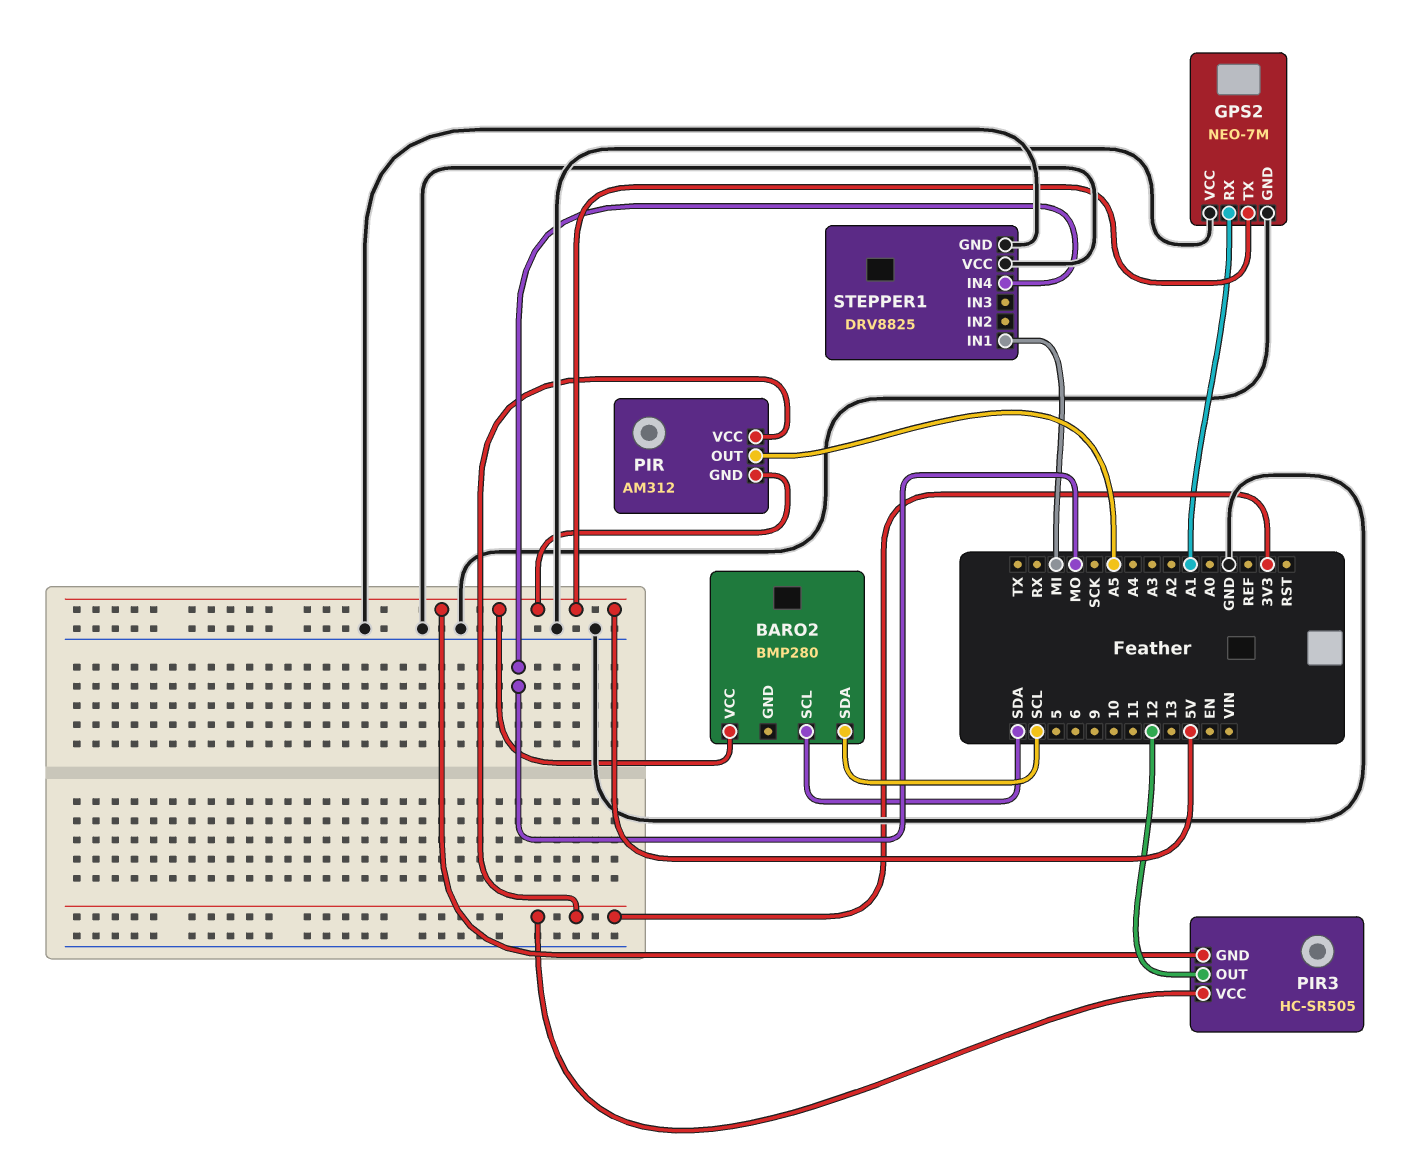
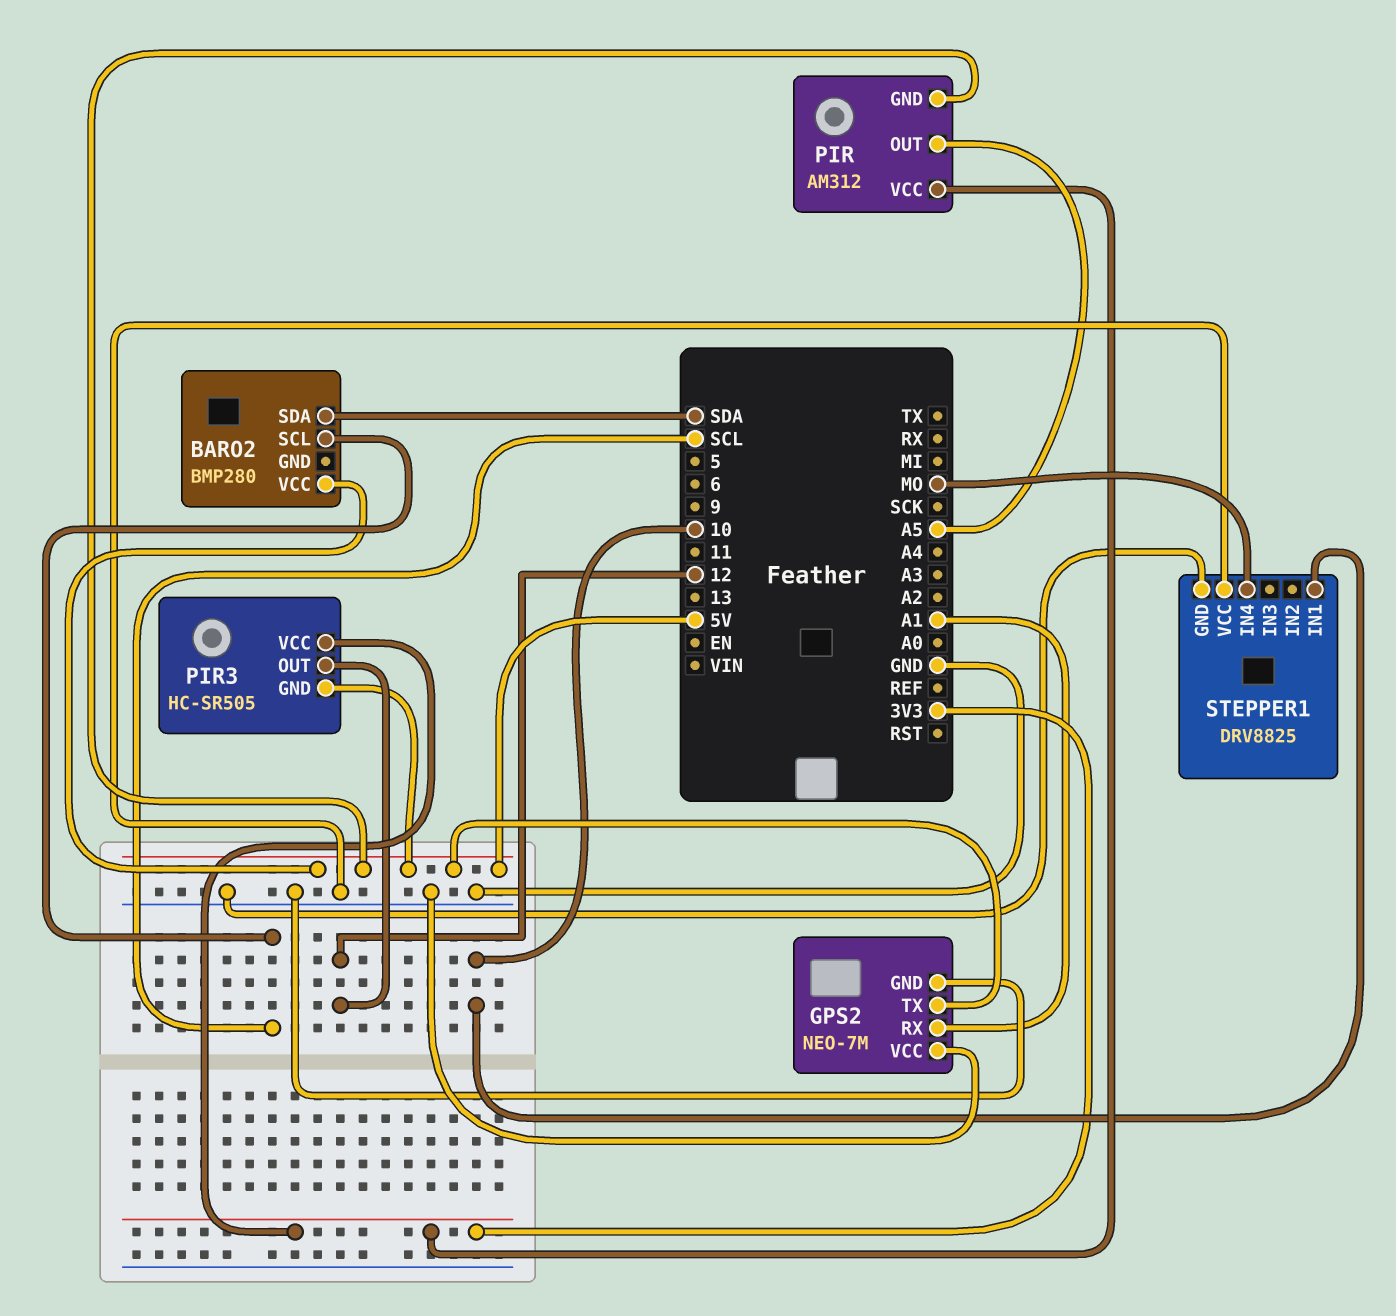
BARO2 pin SCL: SDA -> SCL
BARO2 pin SDA: SCL -> SDA
STEPPER1 pin IN1: MI -> 10

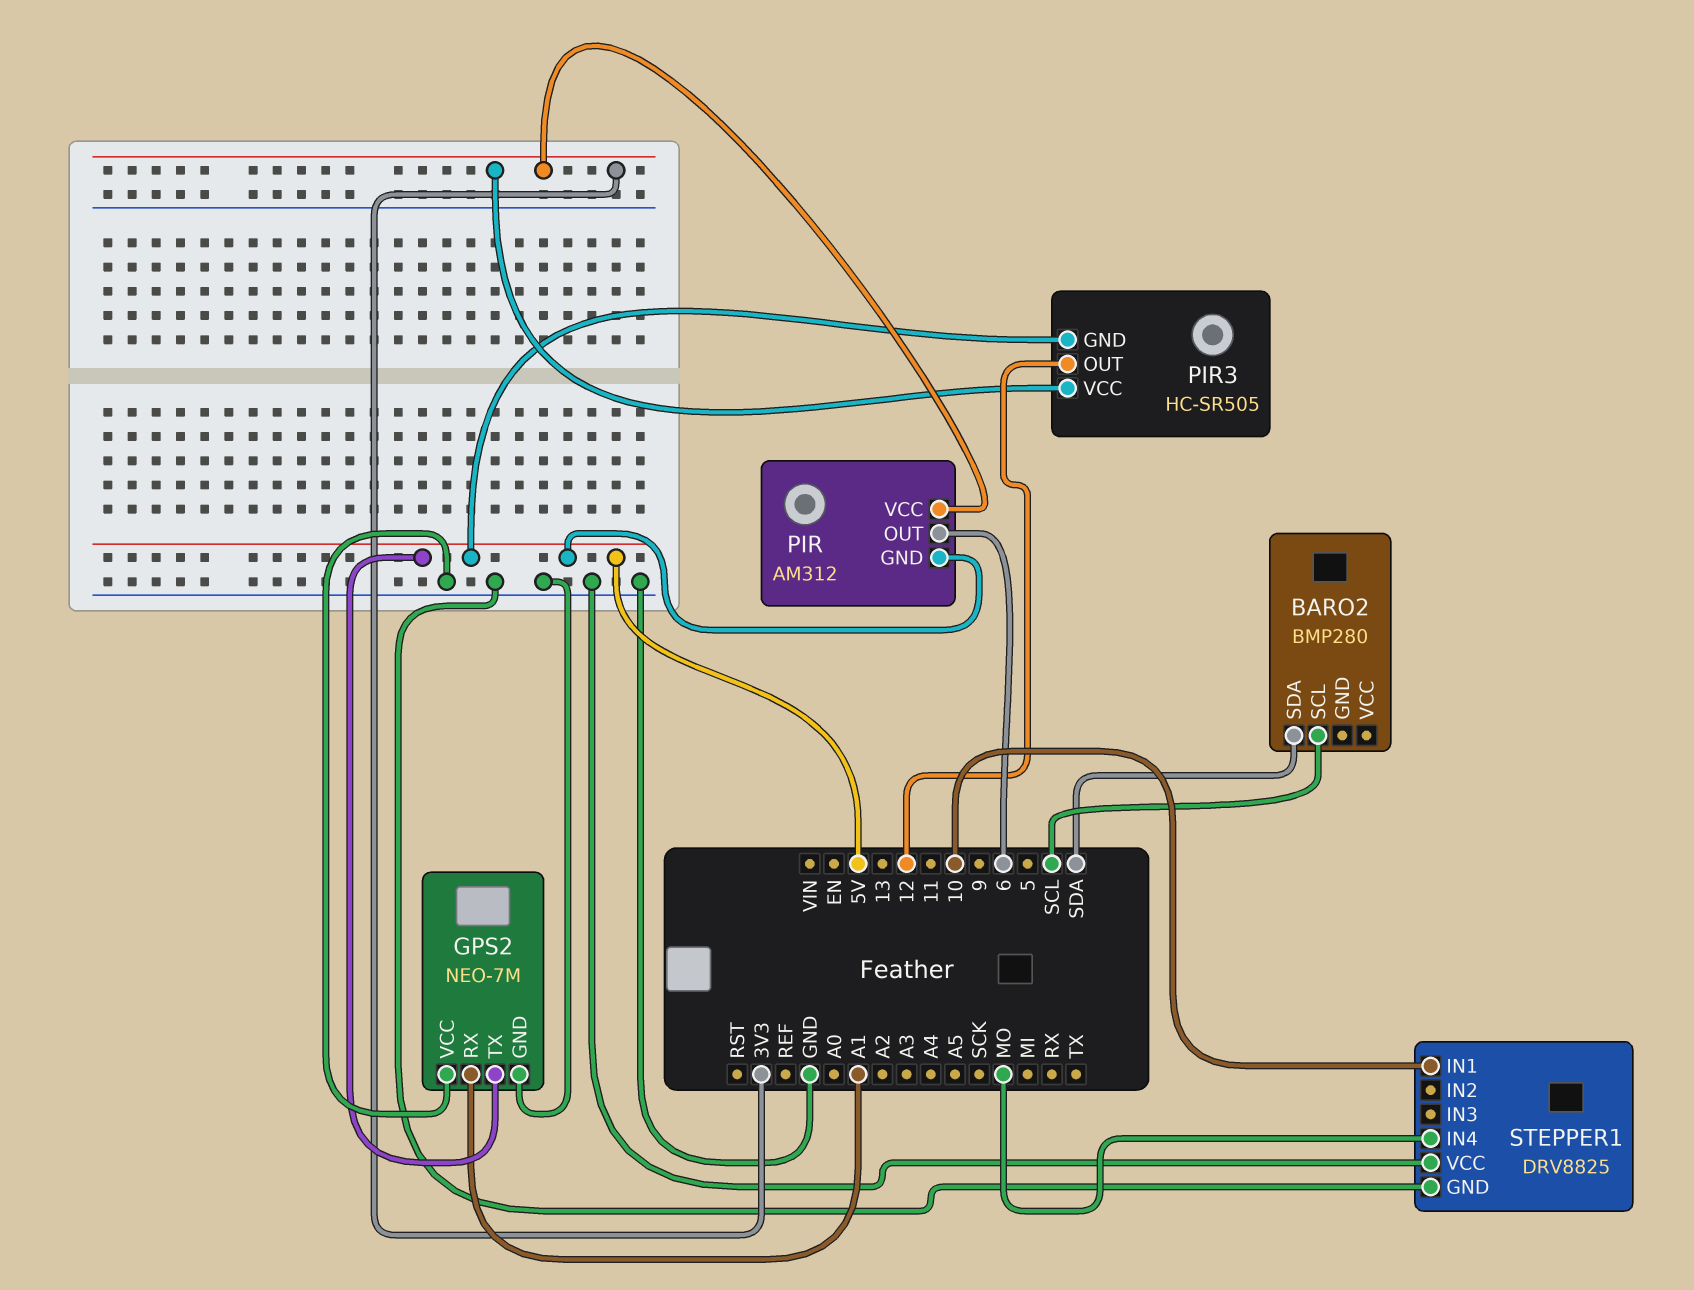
BARO2 pin VCC: 5V -> none
PIR pin OUT: A5 -> 6

